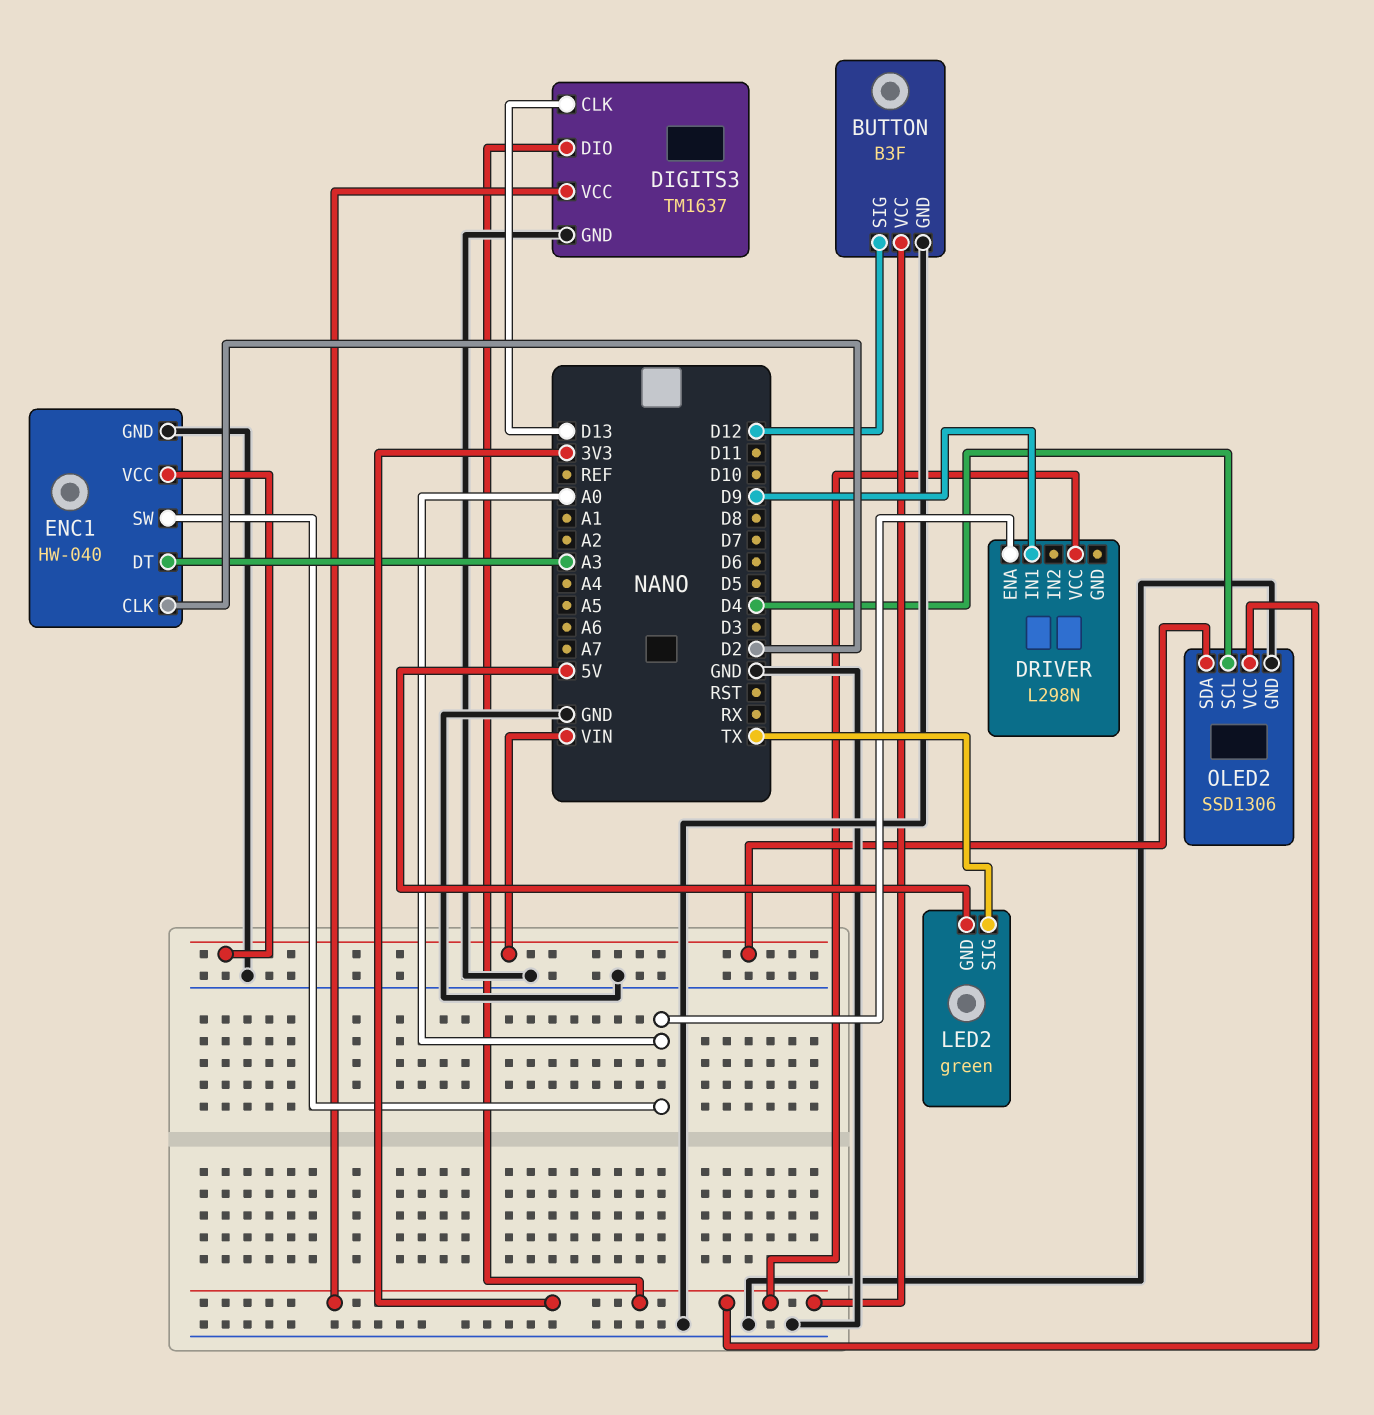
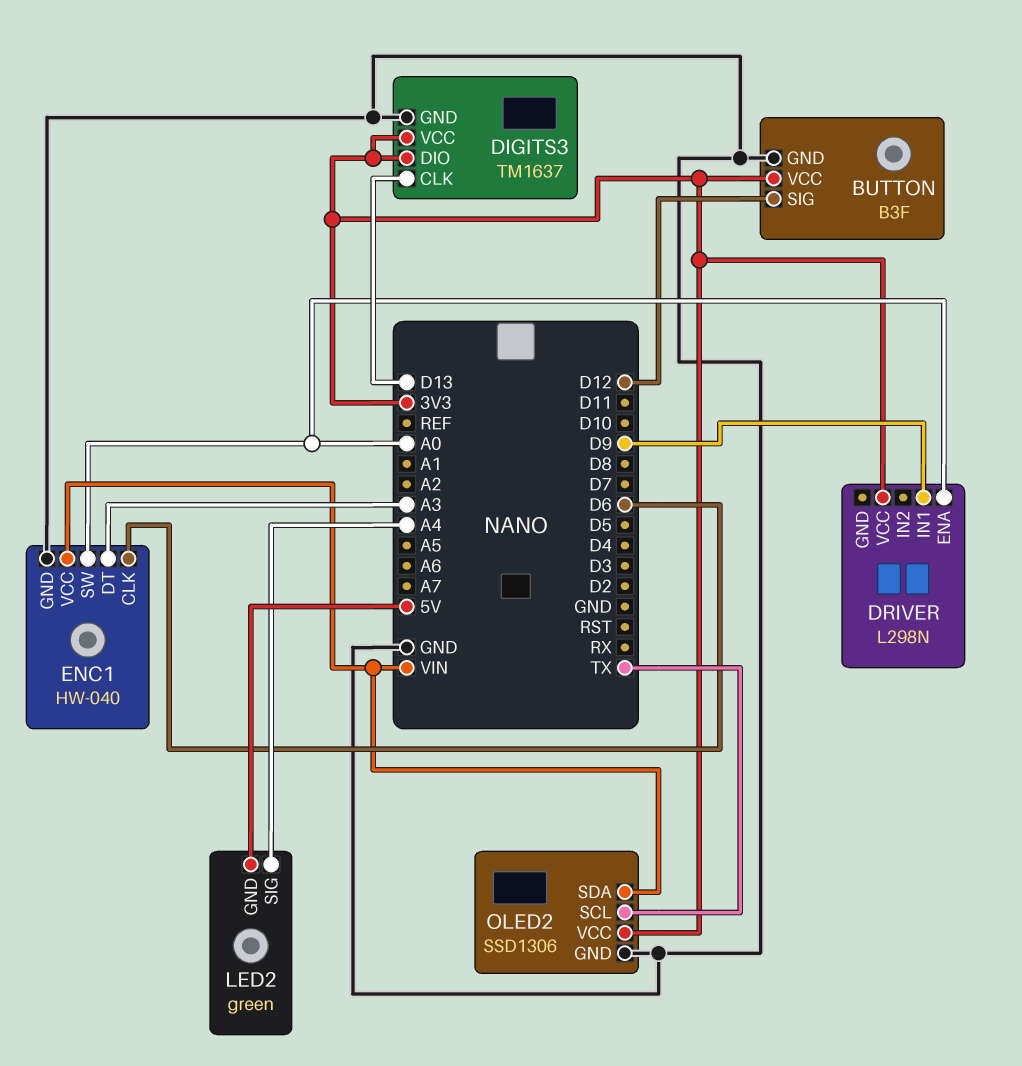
ENC1 pin CLK: D2 -> D6
LED2 pin SIG: TX -> A4
OLED2 pin SCL: D4 -> TX

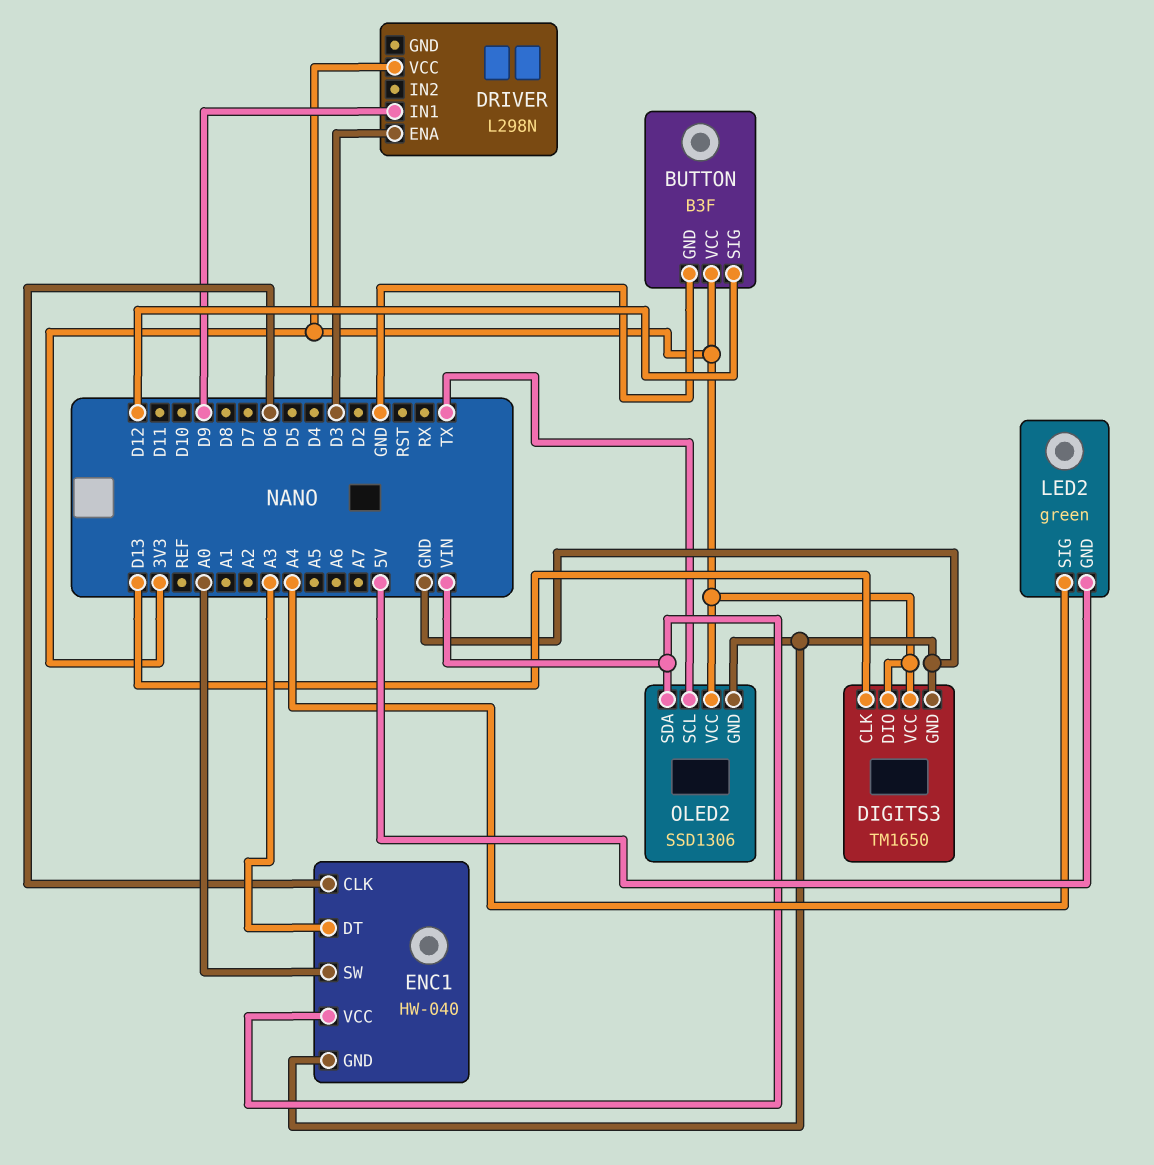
DIGITS3: TM1637 -> TM1650
DRIVER pin ENA: A0 -> D3

